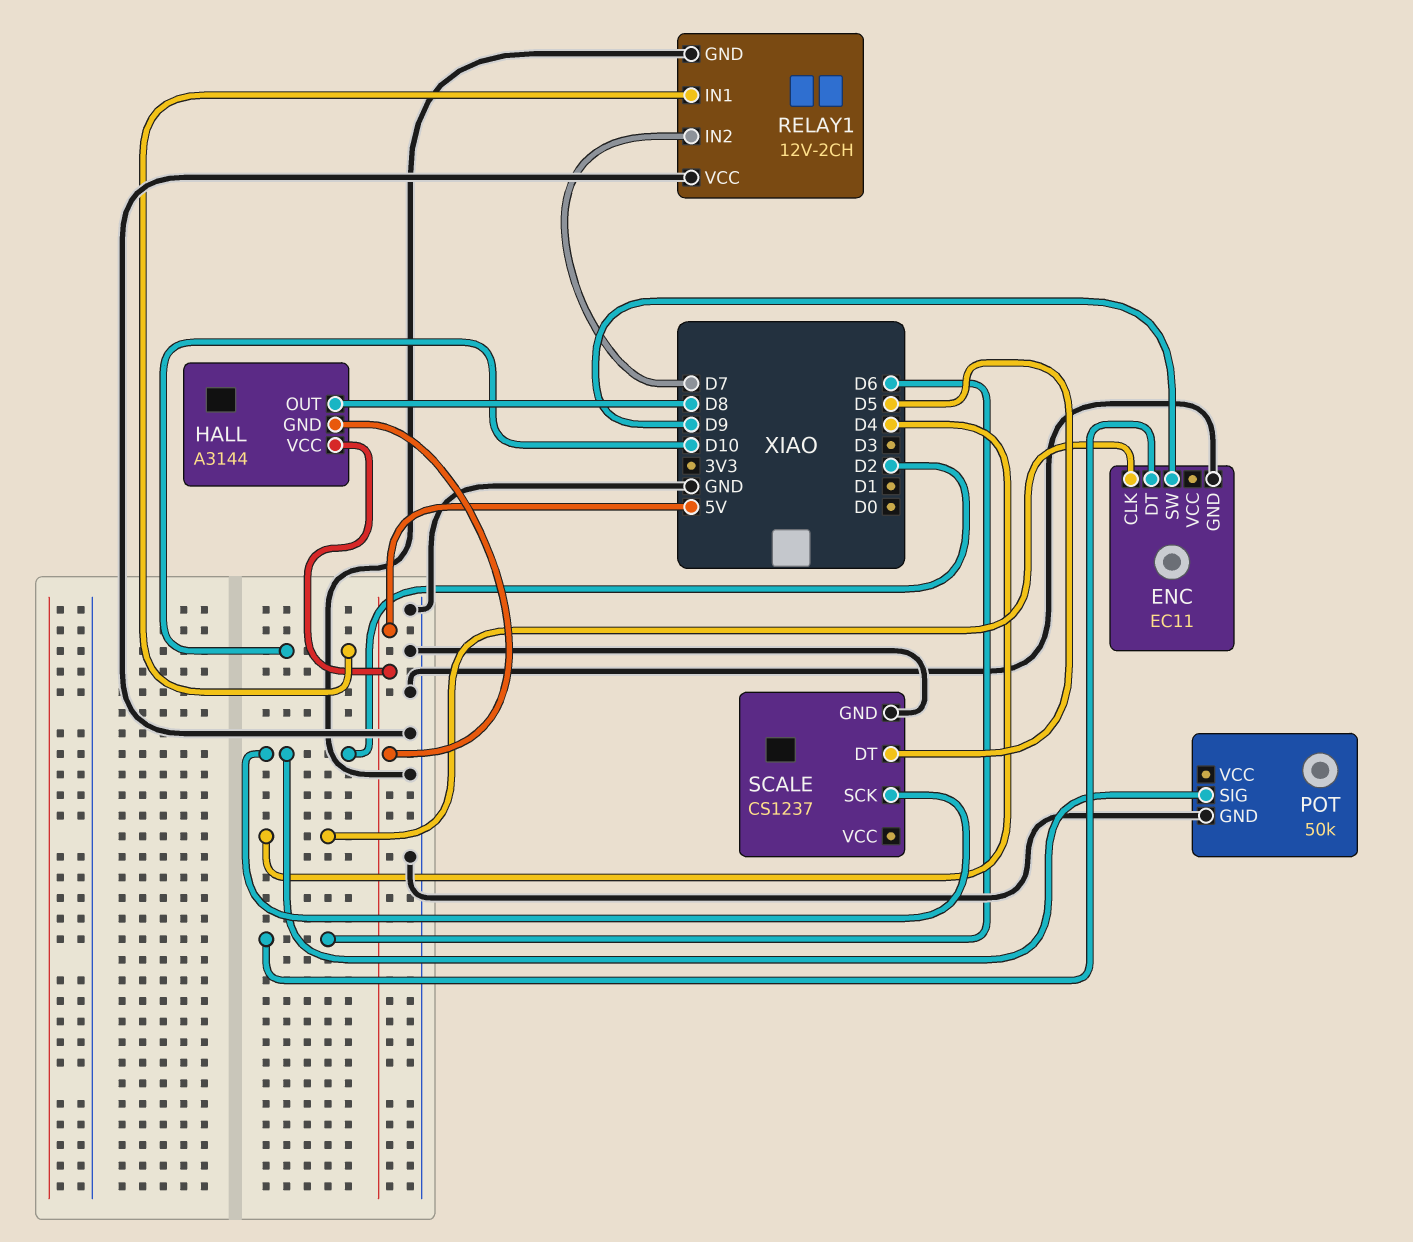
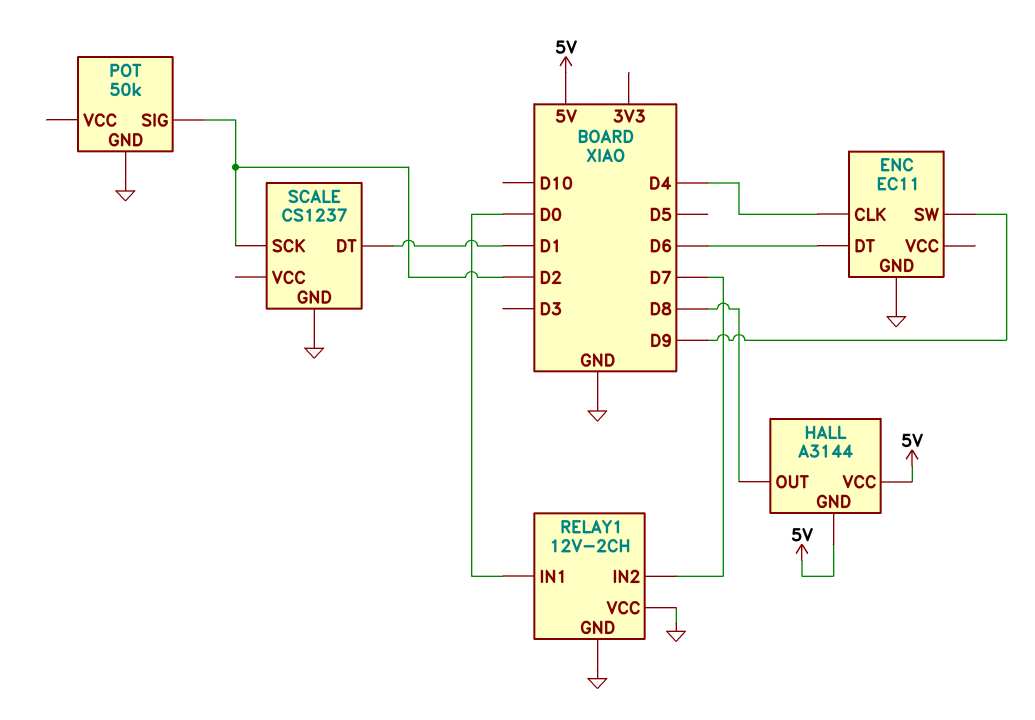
RELAY1 pin IN1: D10 -> D0
SCALE pin DT: D5 -> D1

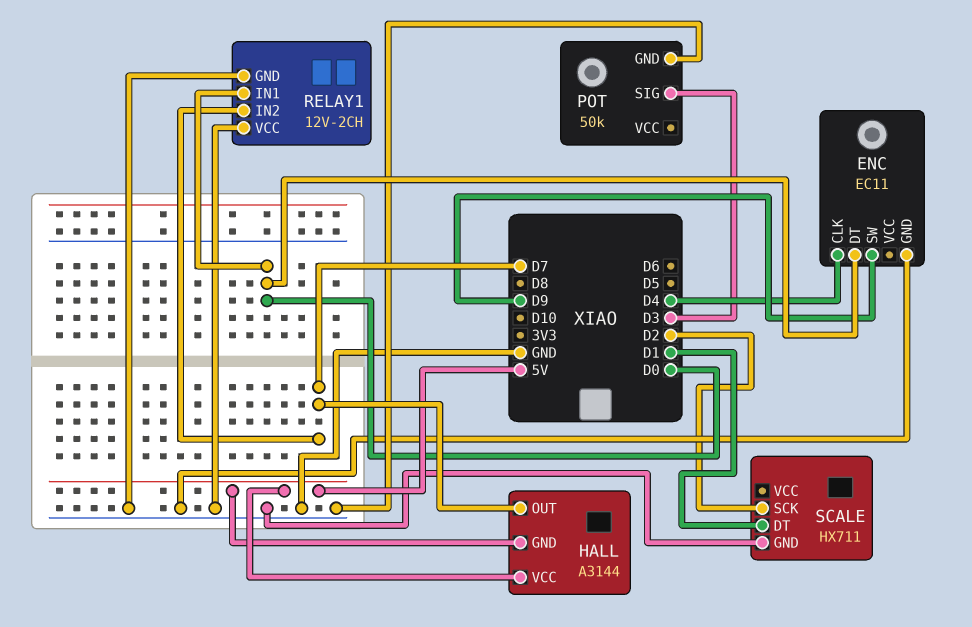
ENC pin DT: D6 -> D0
HALL pin OUT: D8 -> D7
POT pin SIG: D2 -> D3
SCALE: CS1237 -> HX711

